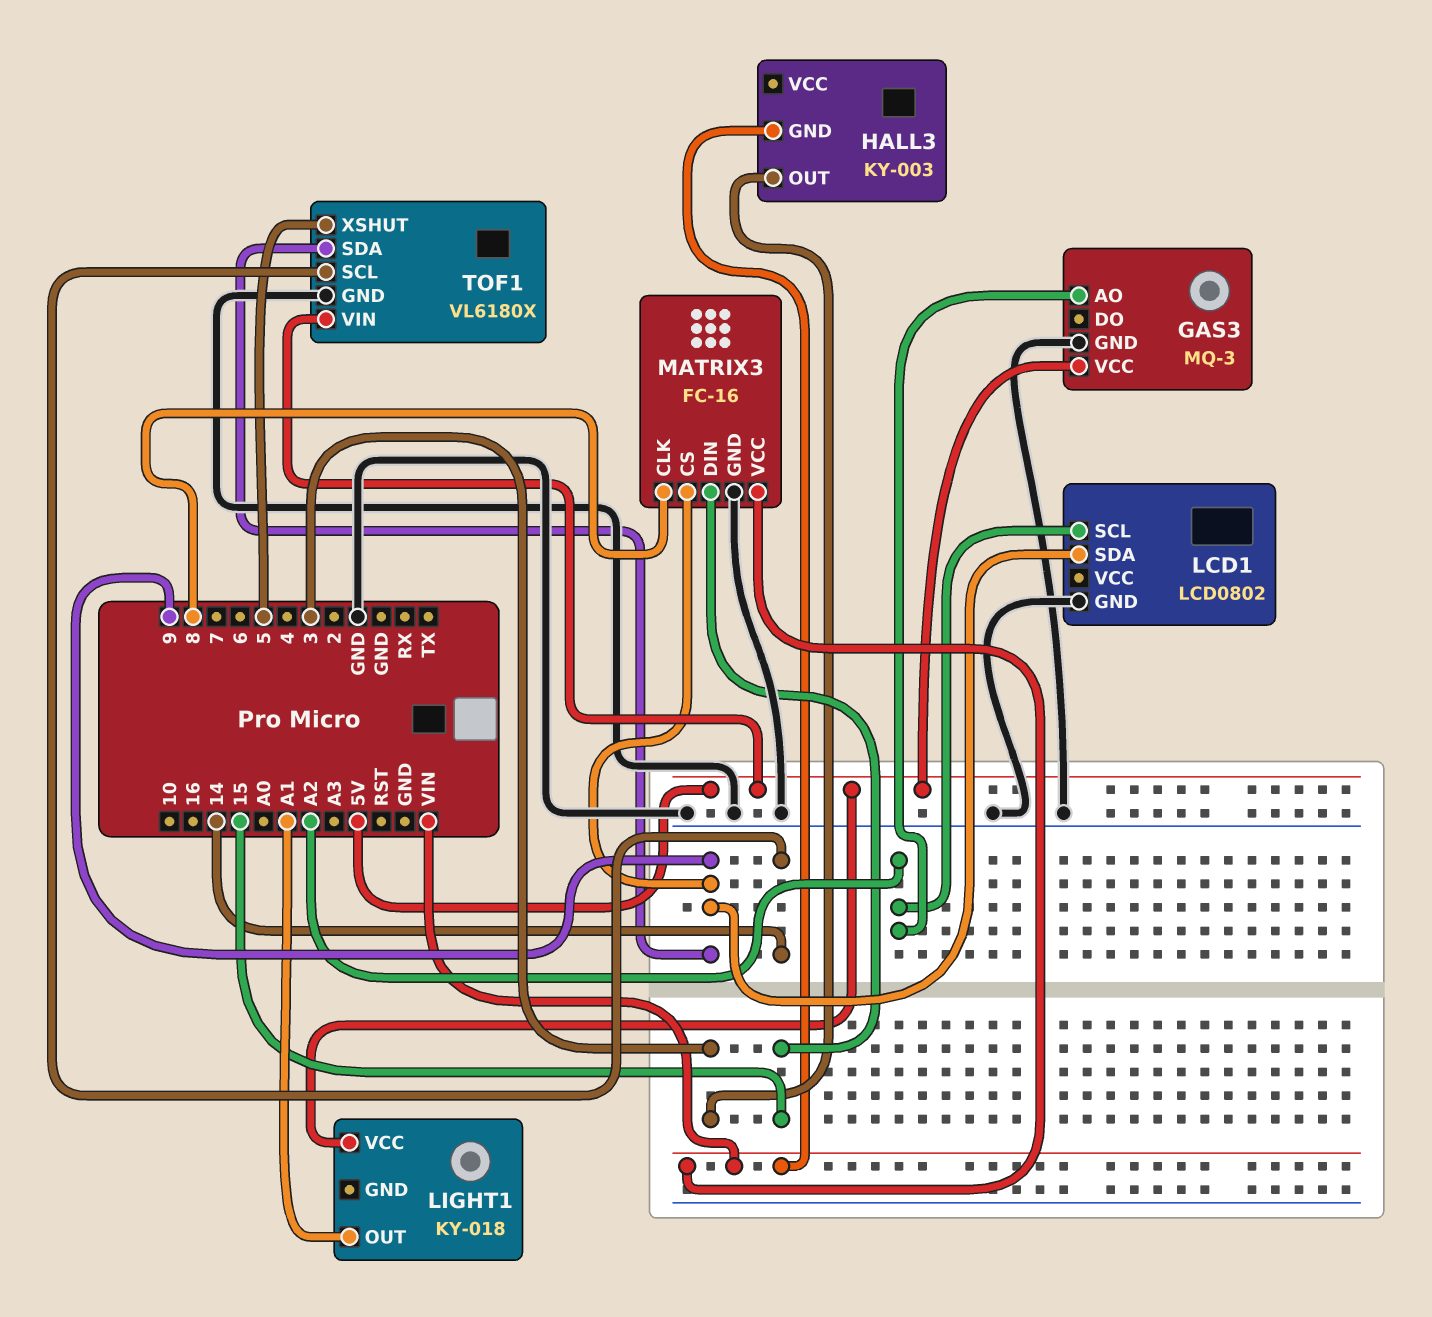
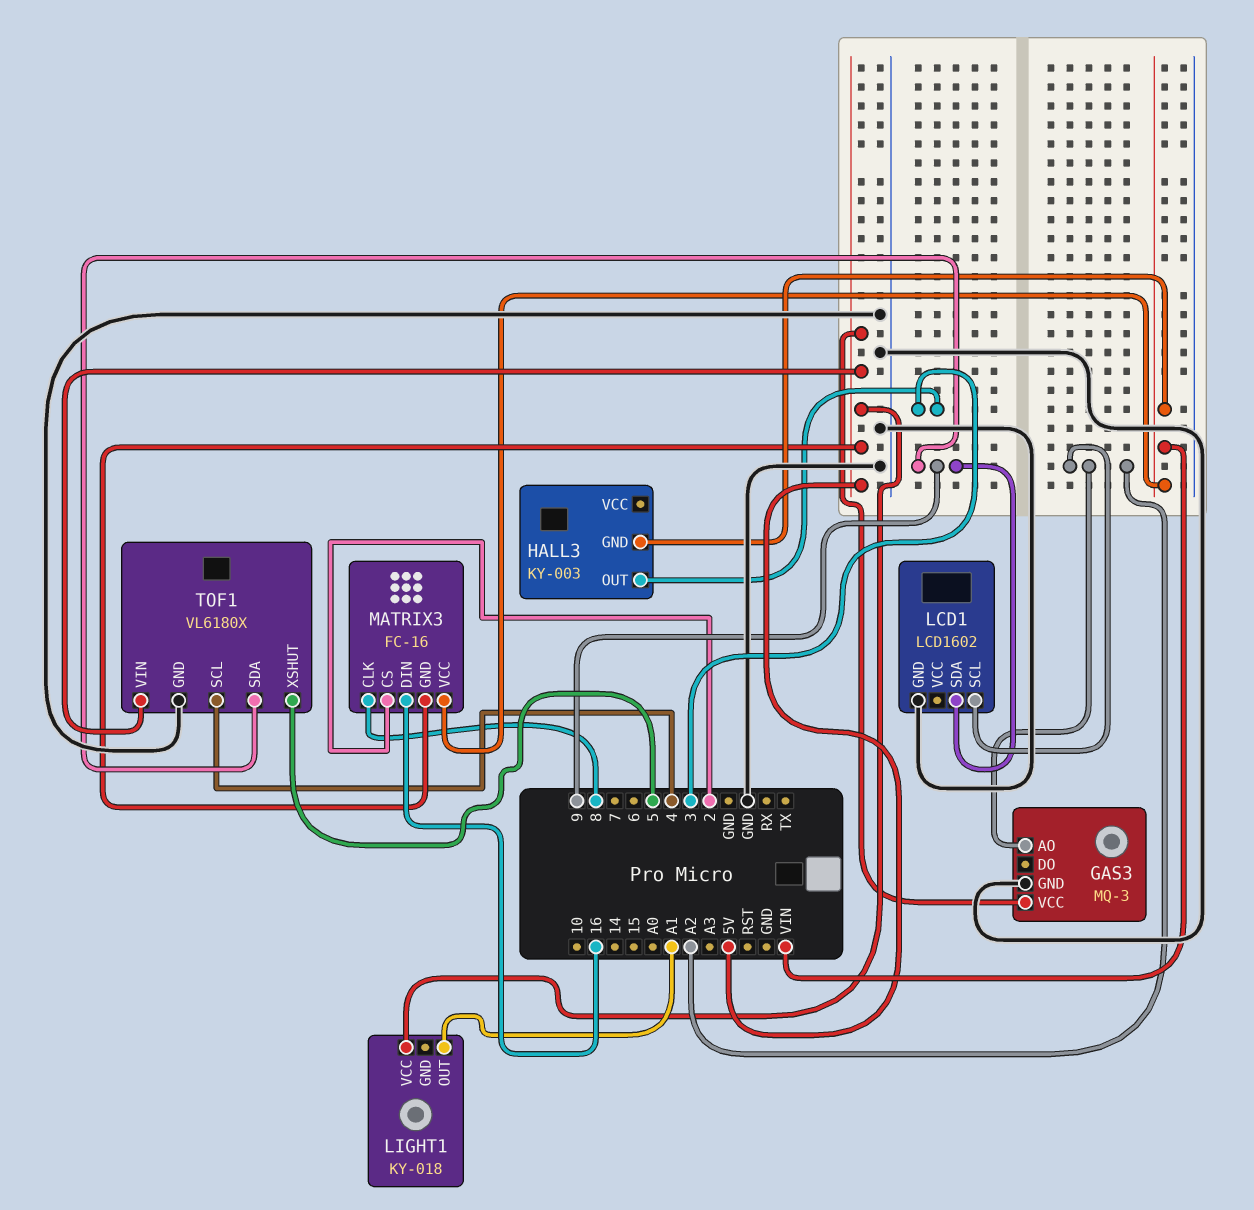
LCD1: LCD0802 -> LCD1602
MATRIX3 pin CS: 9 -> 2
MATRIX3 pin DIN: 15 -> 16
MATRIX3 pin GND: GND -> 5V
TOF1 pin SCL: 14 -> 4

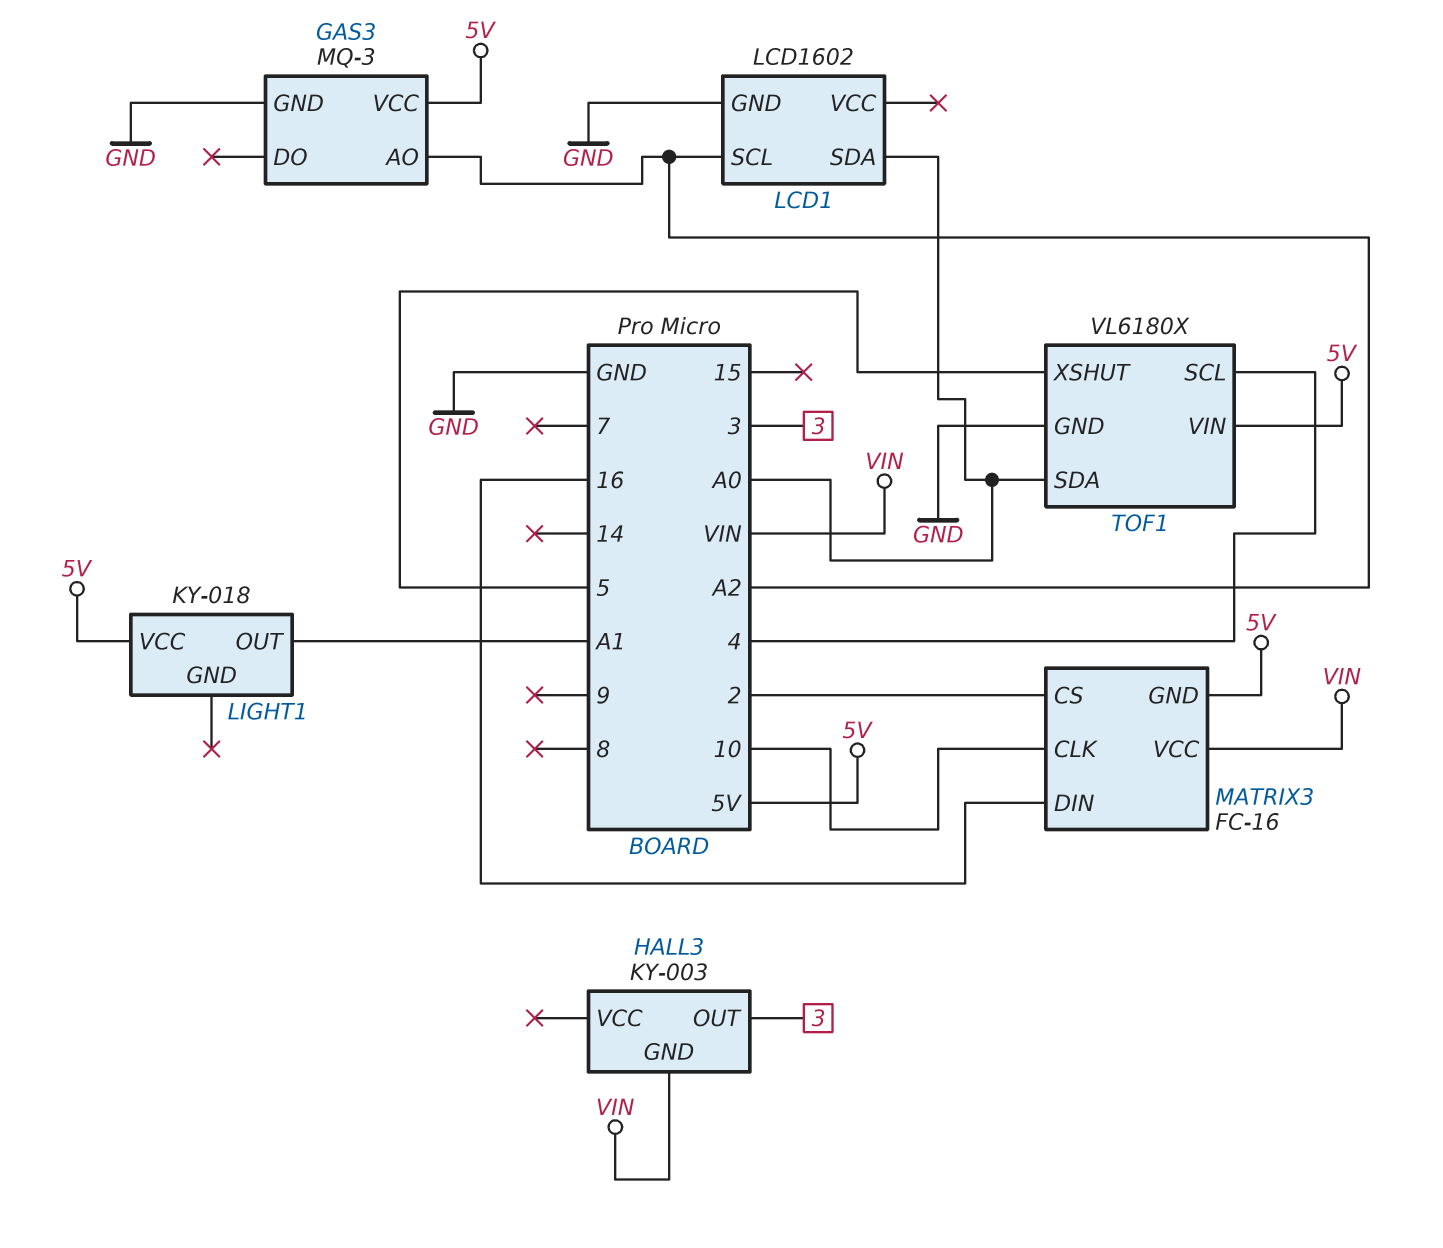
LCD1 pin SDA: 9 -> A0
MATRIX3 pin CLK: 8 -> 10
TOF1 pin SDA: 9 -> A0

